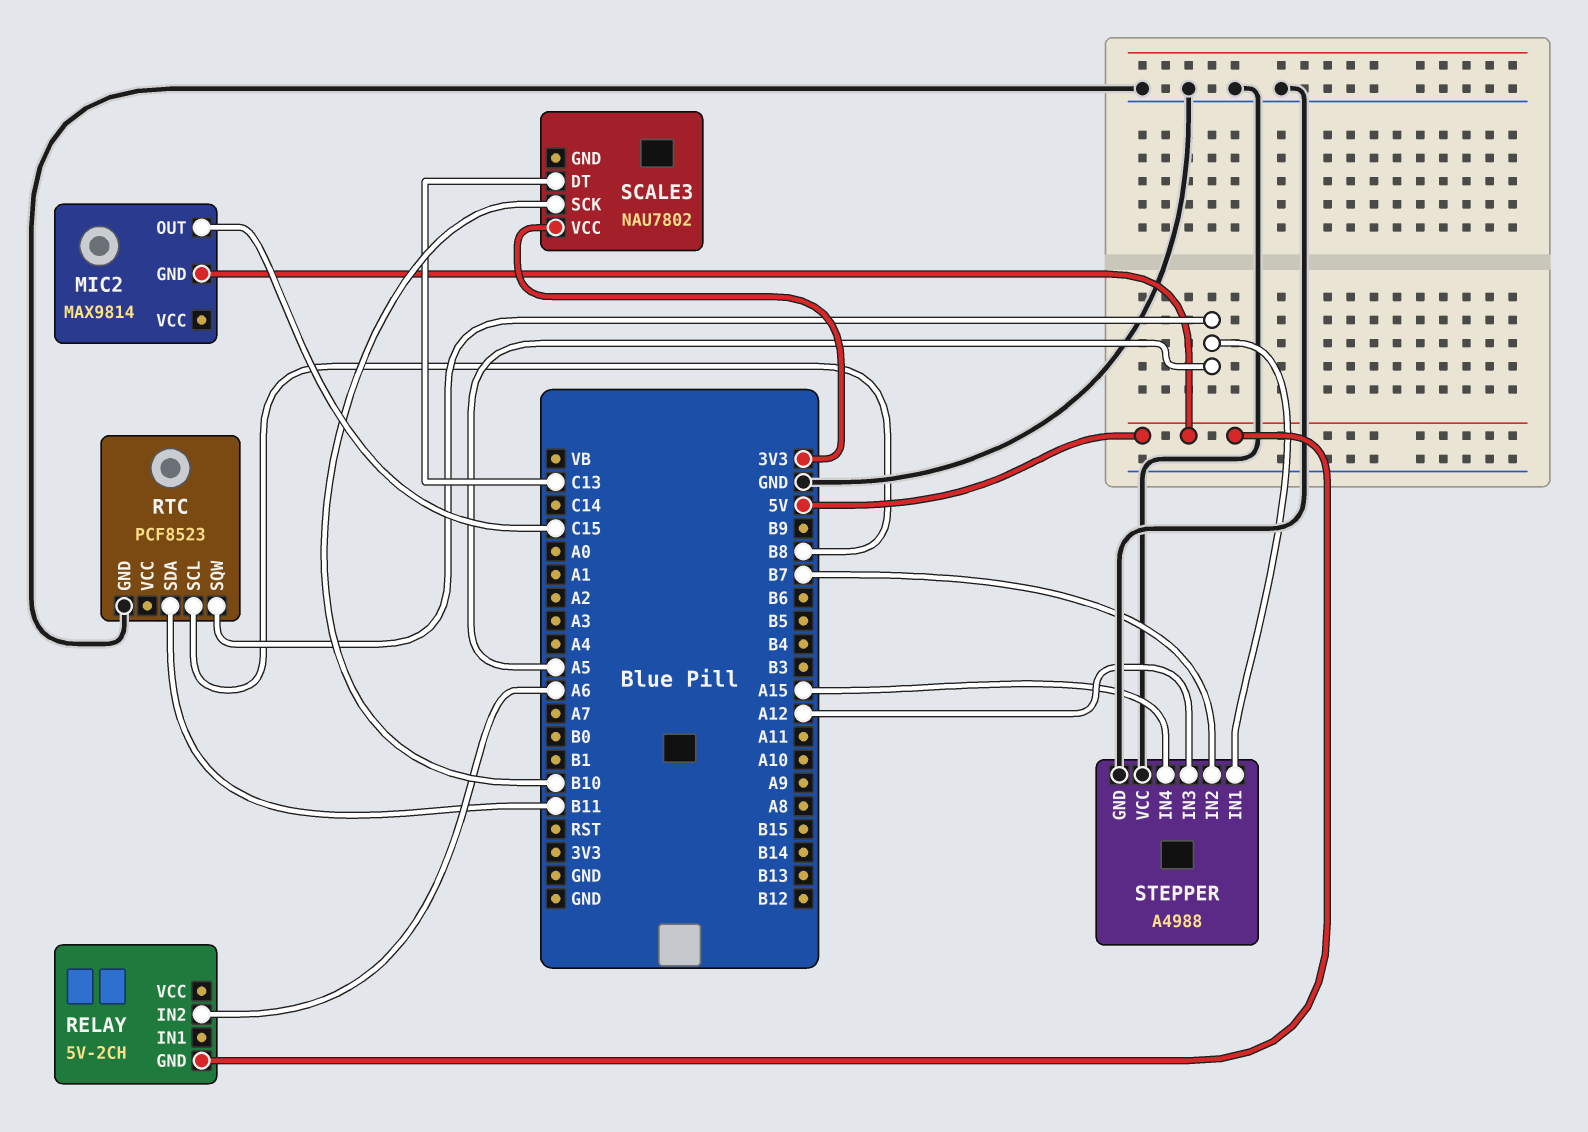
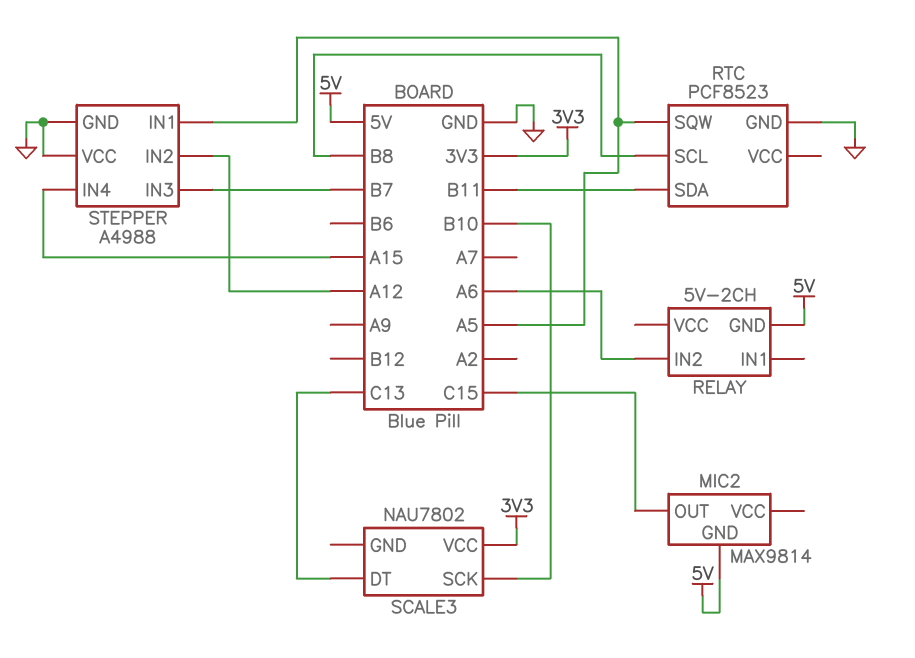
STEPPER pin IN2: B7 -> A12
STEPPER pin IN3: A12 -> B7

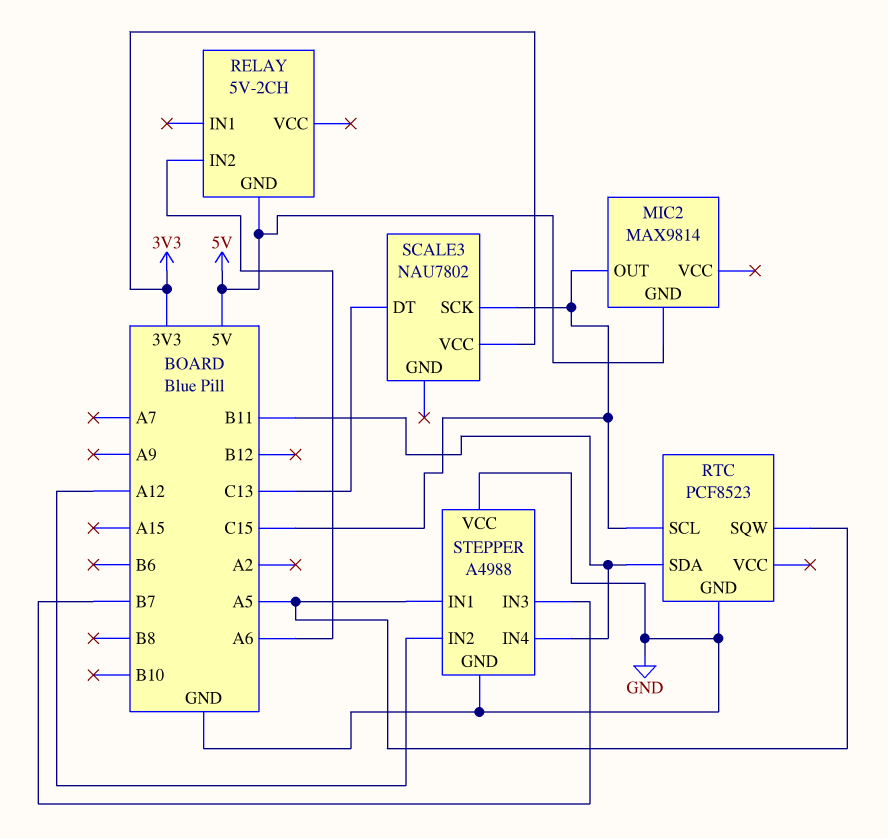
RTC pin SCL: B8 -> C15
SCALE3 pin SCK: B10 -> C15
STEPPER pin IN4: A15 -> B11

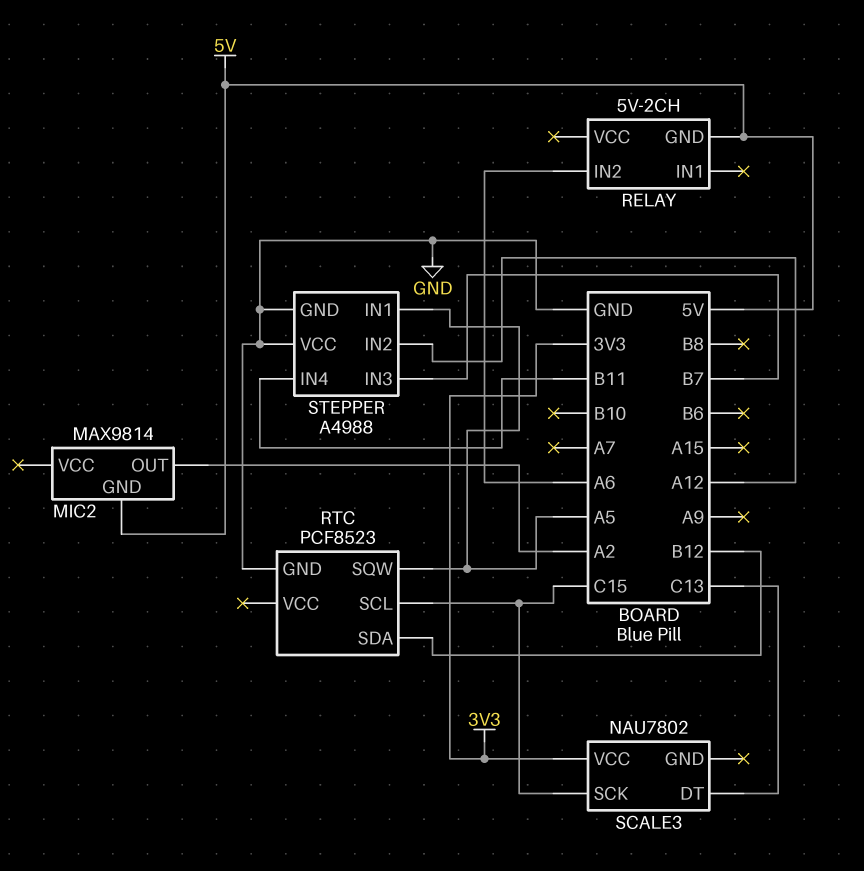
MIC2 pin OUT: C15 -> A2
RTC pin SDA: B11 -> B12

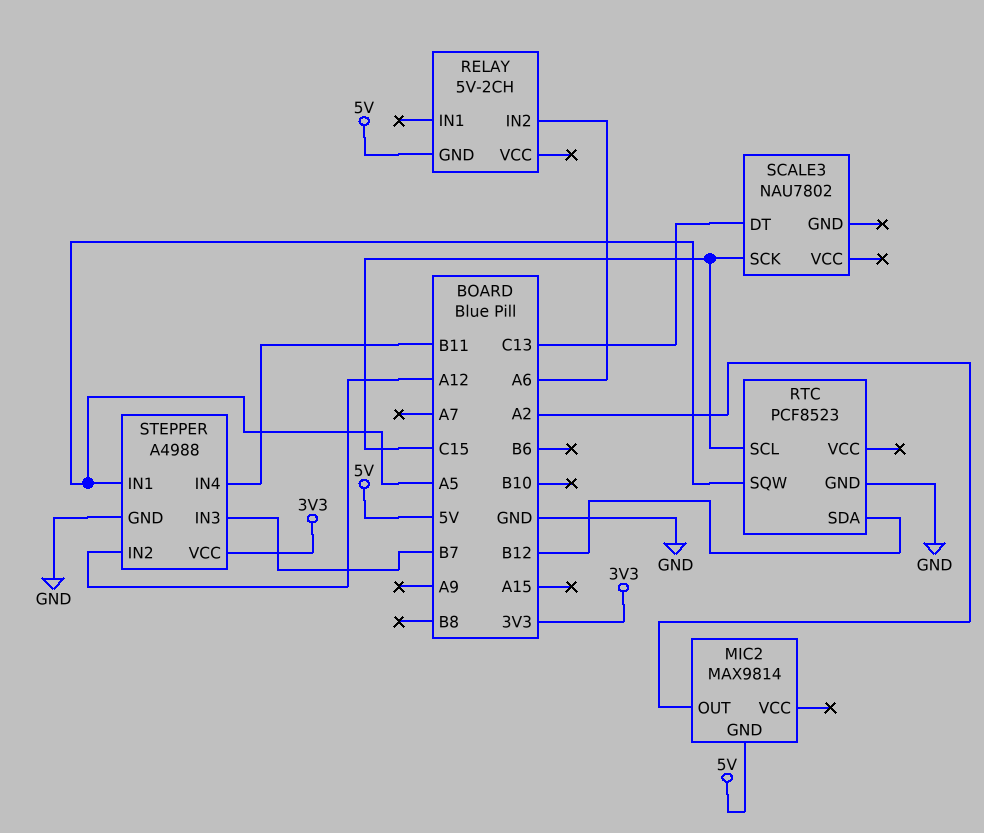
SCALE3 pin VCC: 3V3 -> none
STEPPER pin VCC: GND -> 3V3

